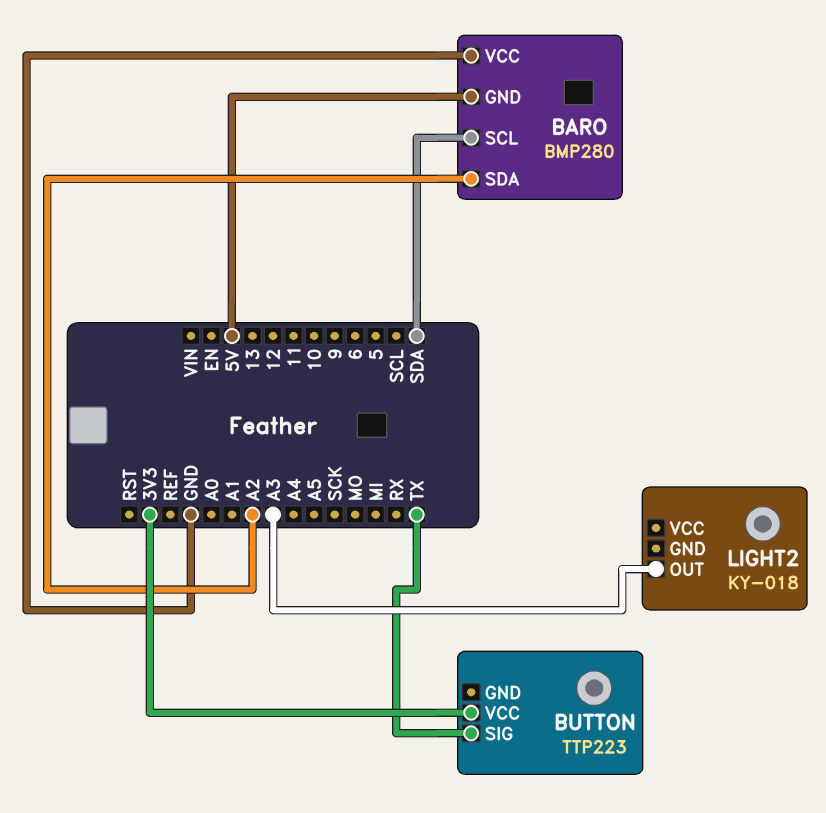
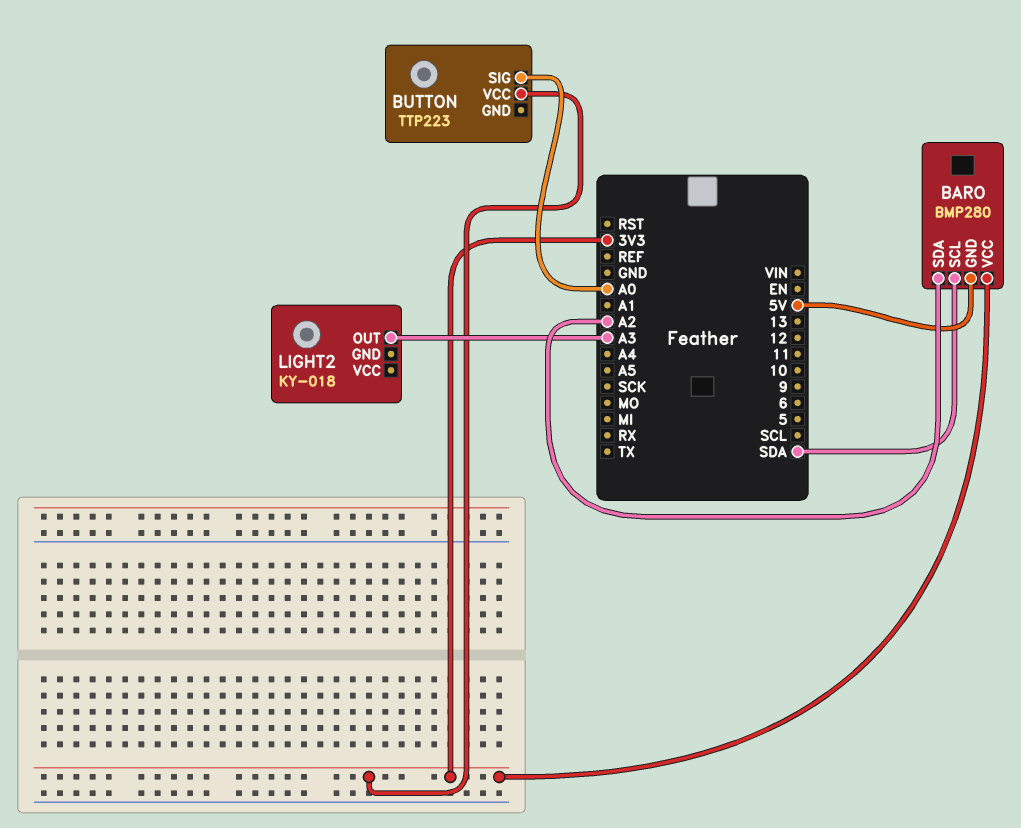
BARO pin VCC: GND -> 3V3
BUTTON pin SIG: TX -> A0

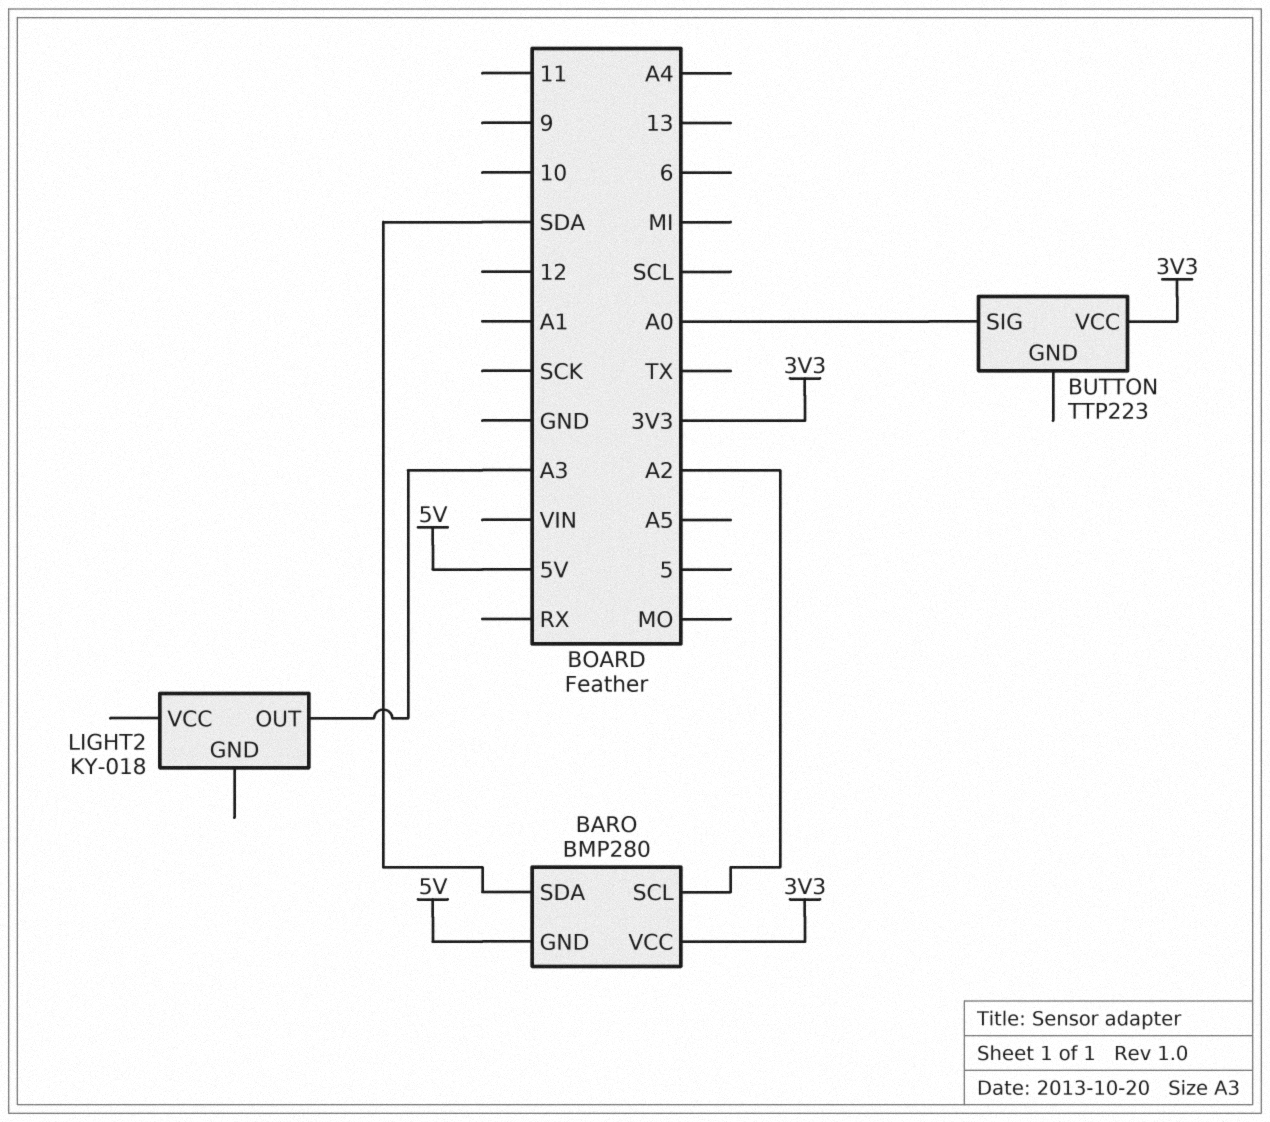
BARO pin SCL: SDA -> A2
BARO pin SDA: A2 -> SDA

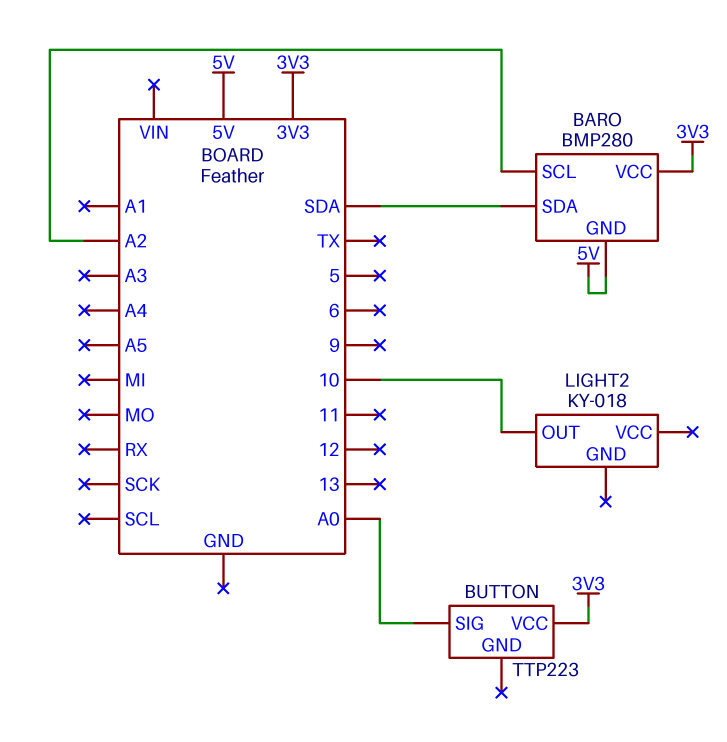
LIGHT2 pin OUT: A3 -> 10

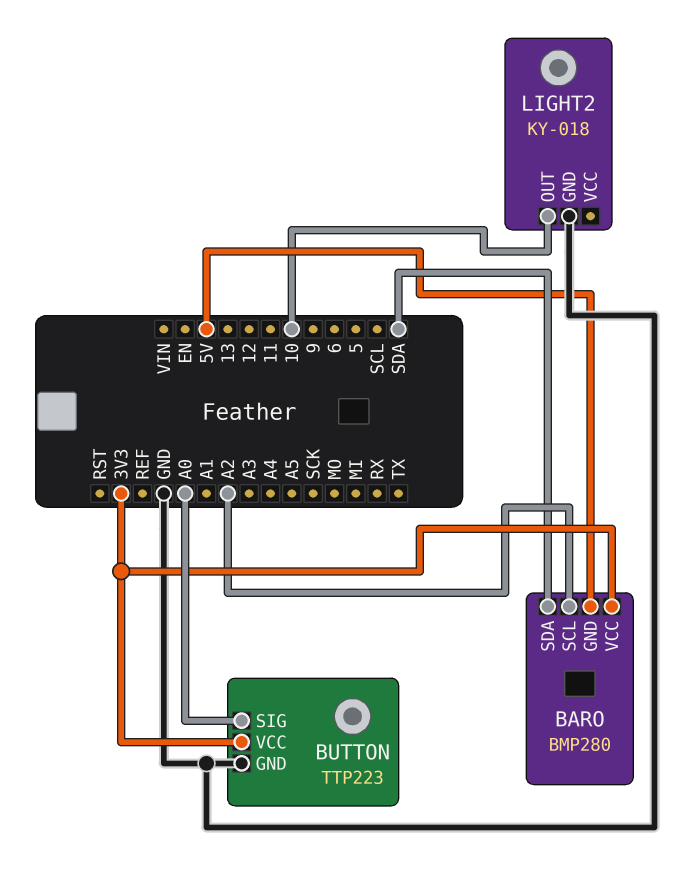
BUTTON pin GND: none -> GND
LIGHT2 pin GND: none -> GND

